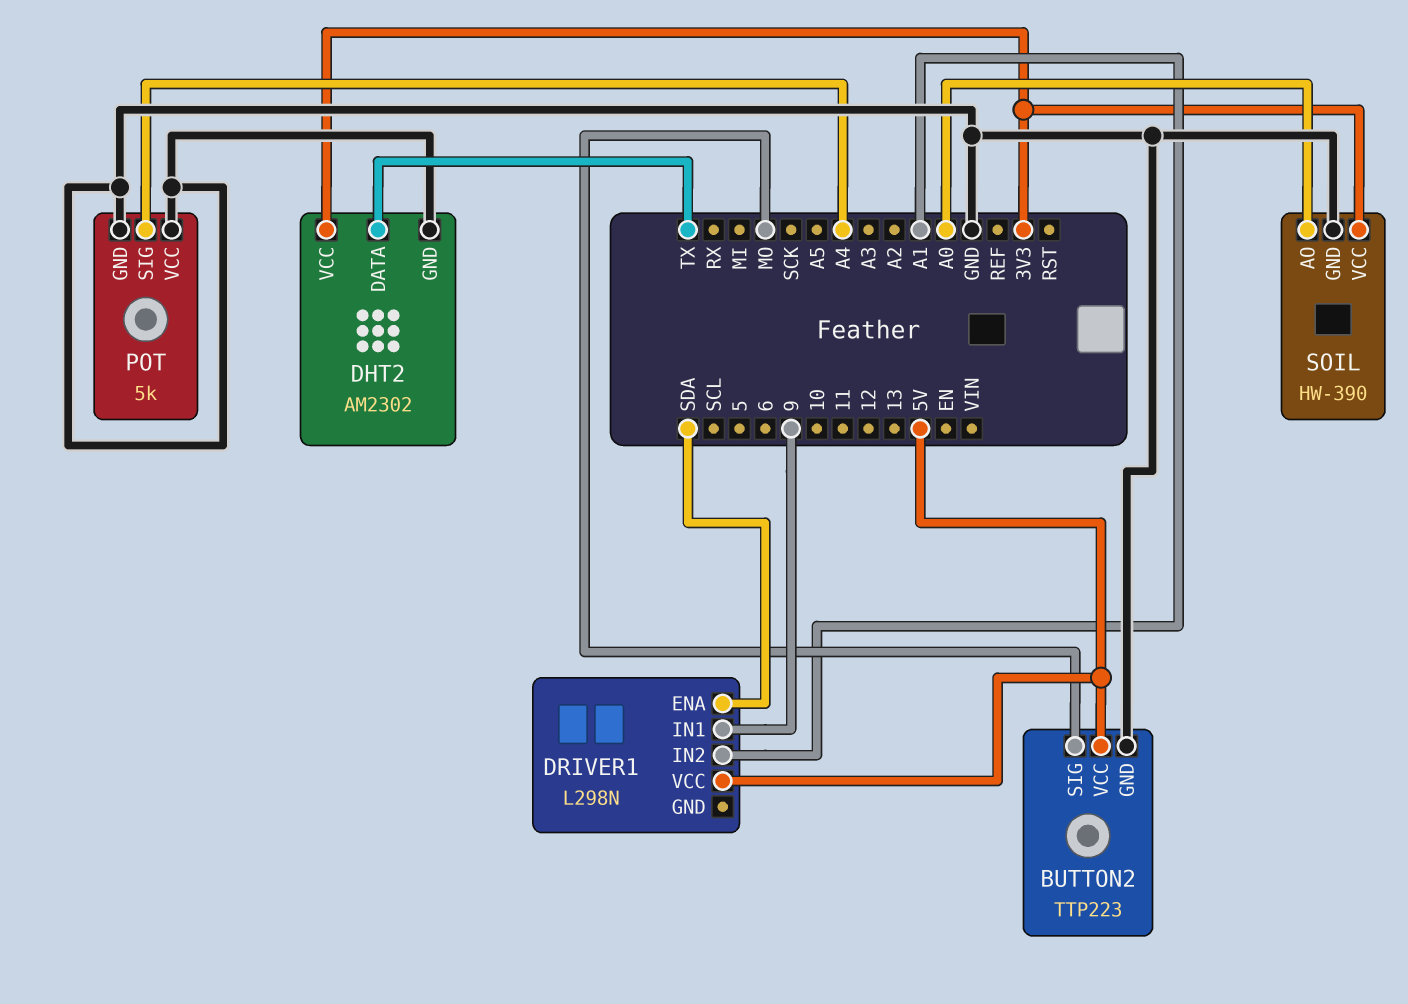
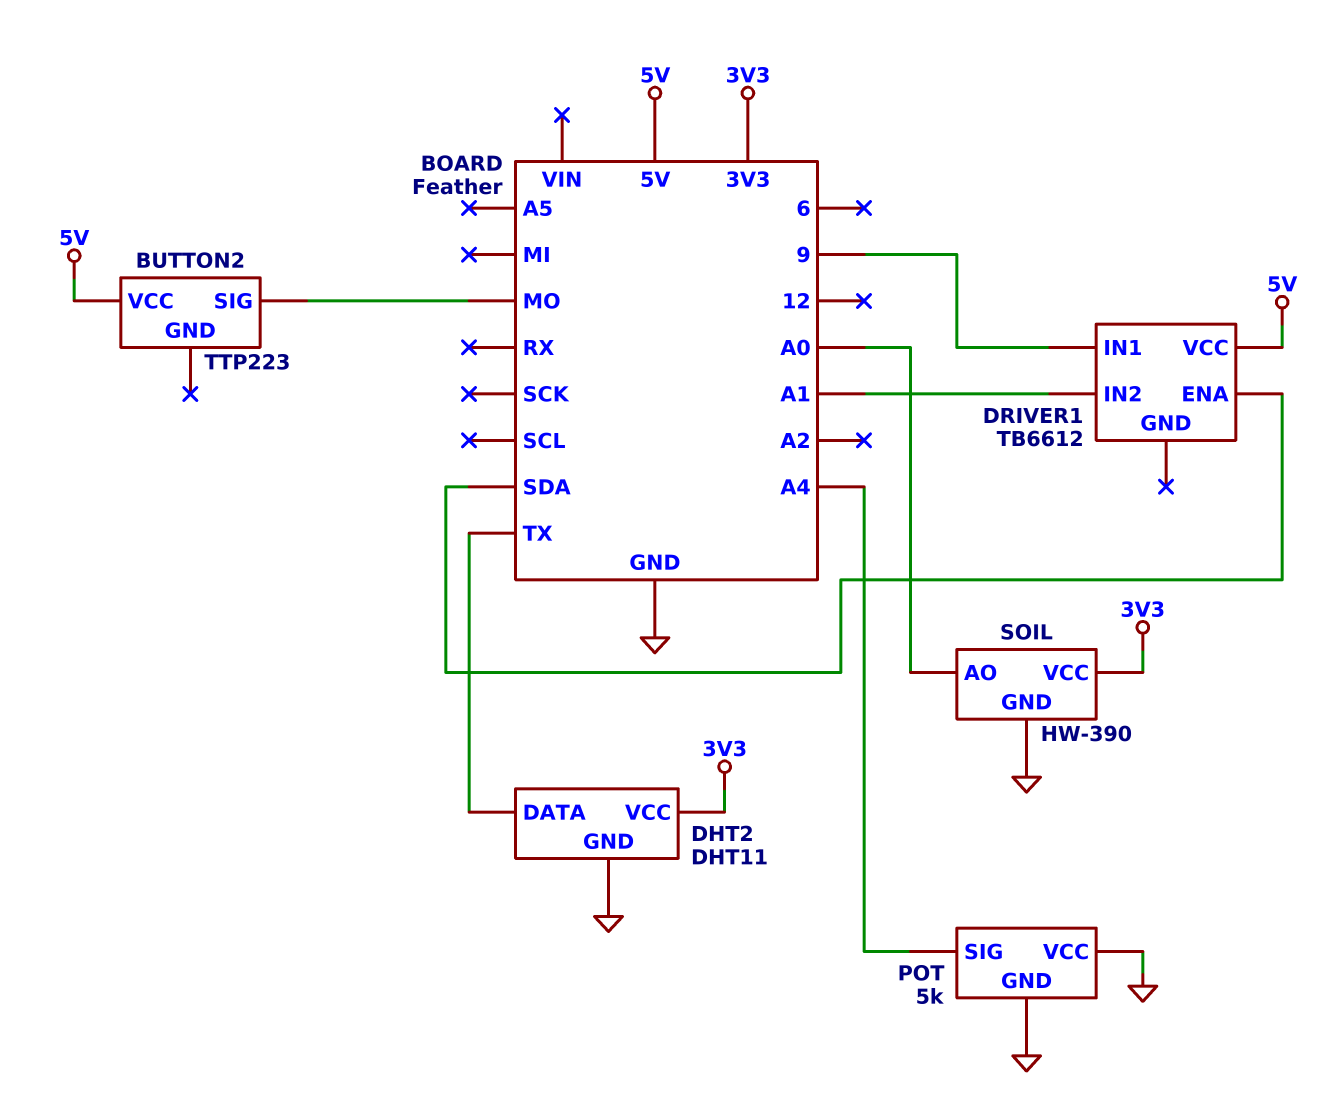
BUTTON2 pin GND: GND -> none
DHT2: AM2302 -> DHT11
DRIVER1: L298N -> TB6612

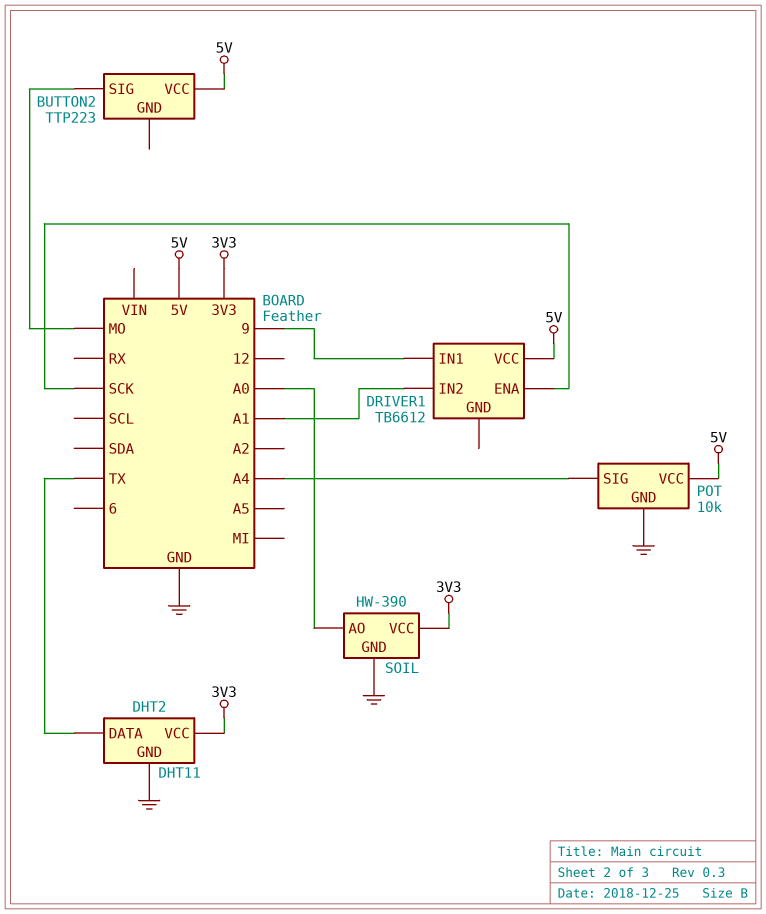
DRIVER1 pin ENA: SDA -> SCK
POT: 5k -> 10k
POT pin VCC: GND -> 5V

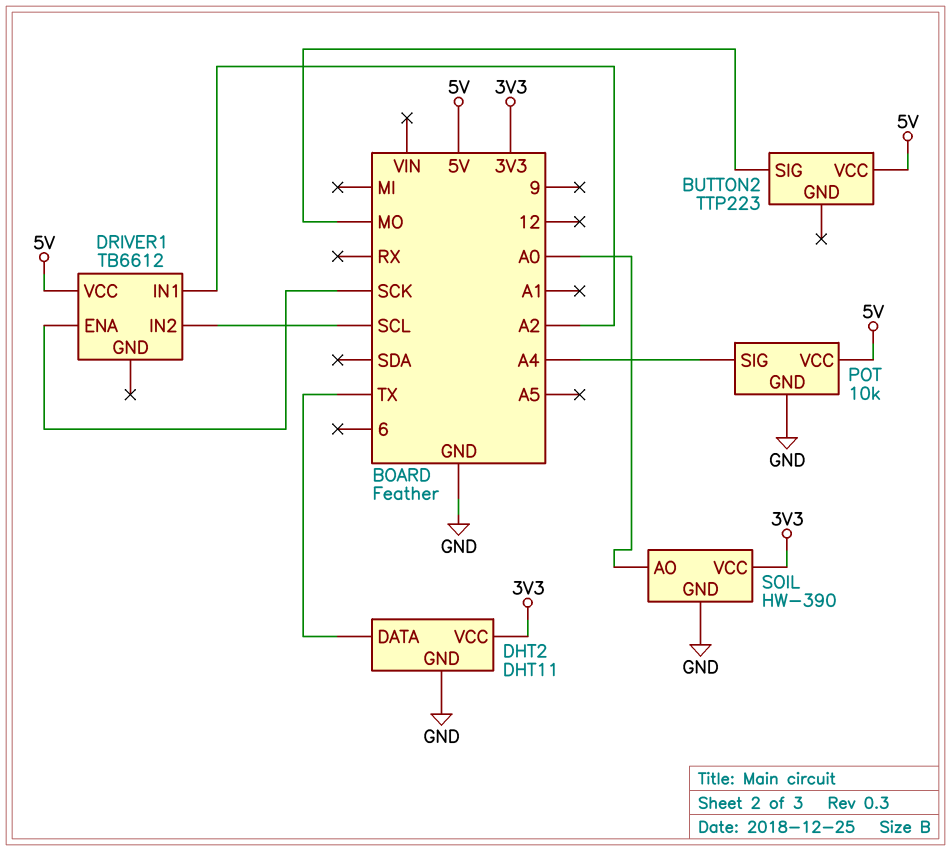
DRIVER1 pin IN1: 9 -> A2
DRIVER1 pin IN2: A1 -> SCL

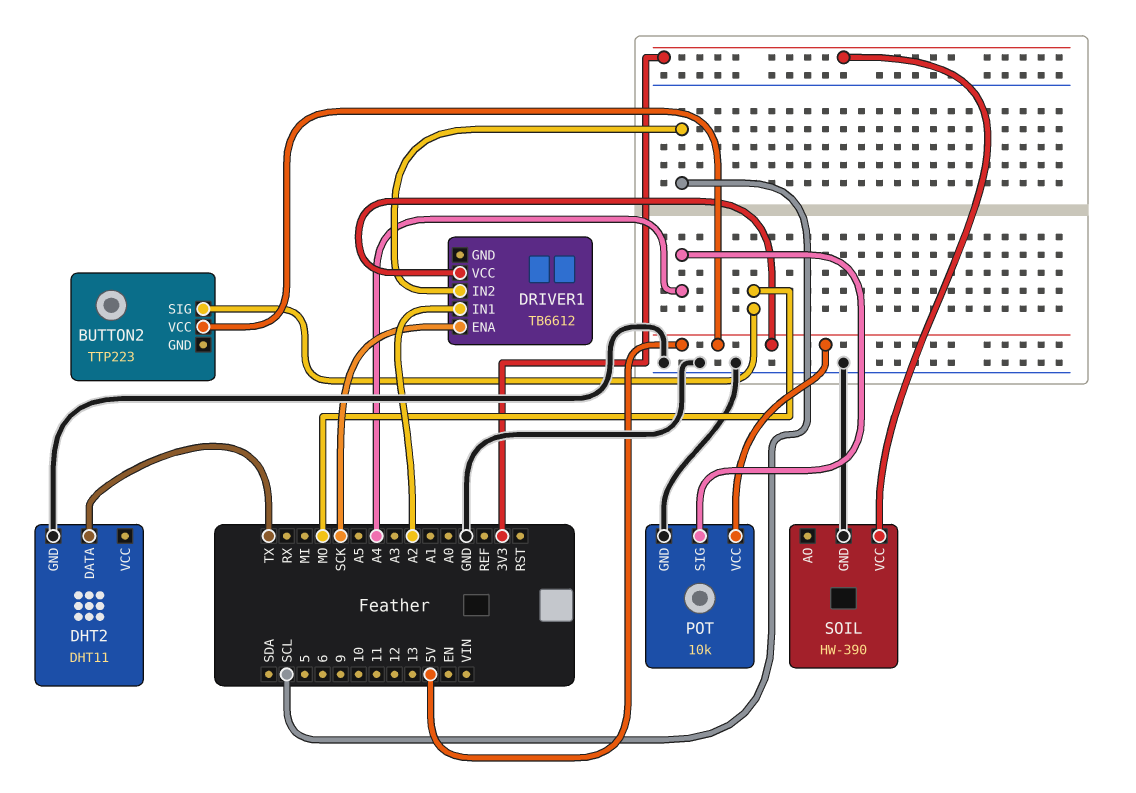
DHT2 pin VCC: 3V3 -> none
SOIL pin AO: A0 -> none

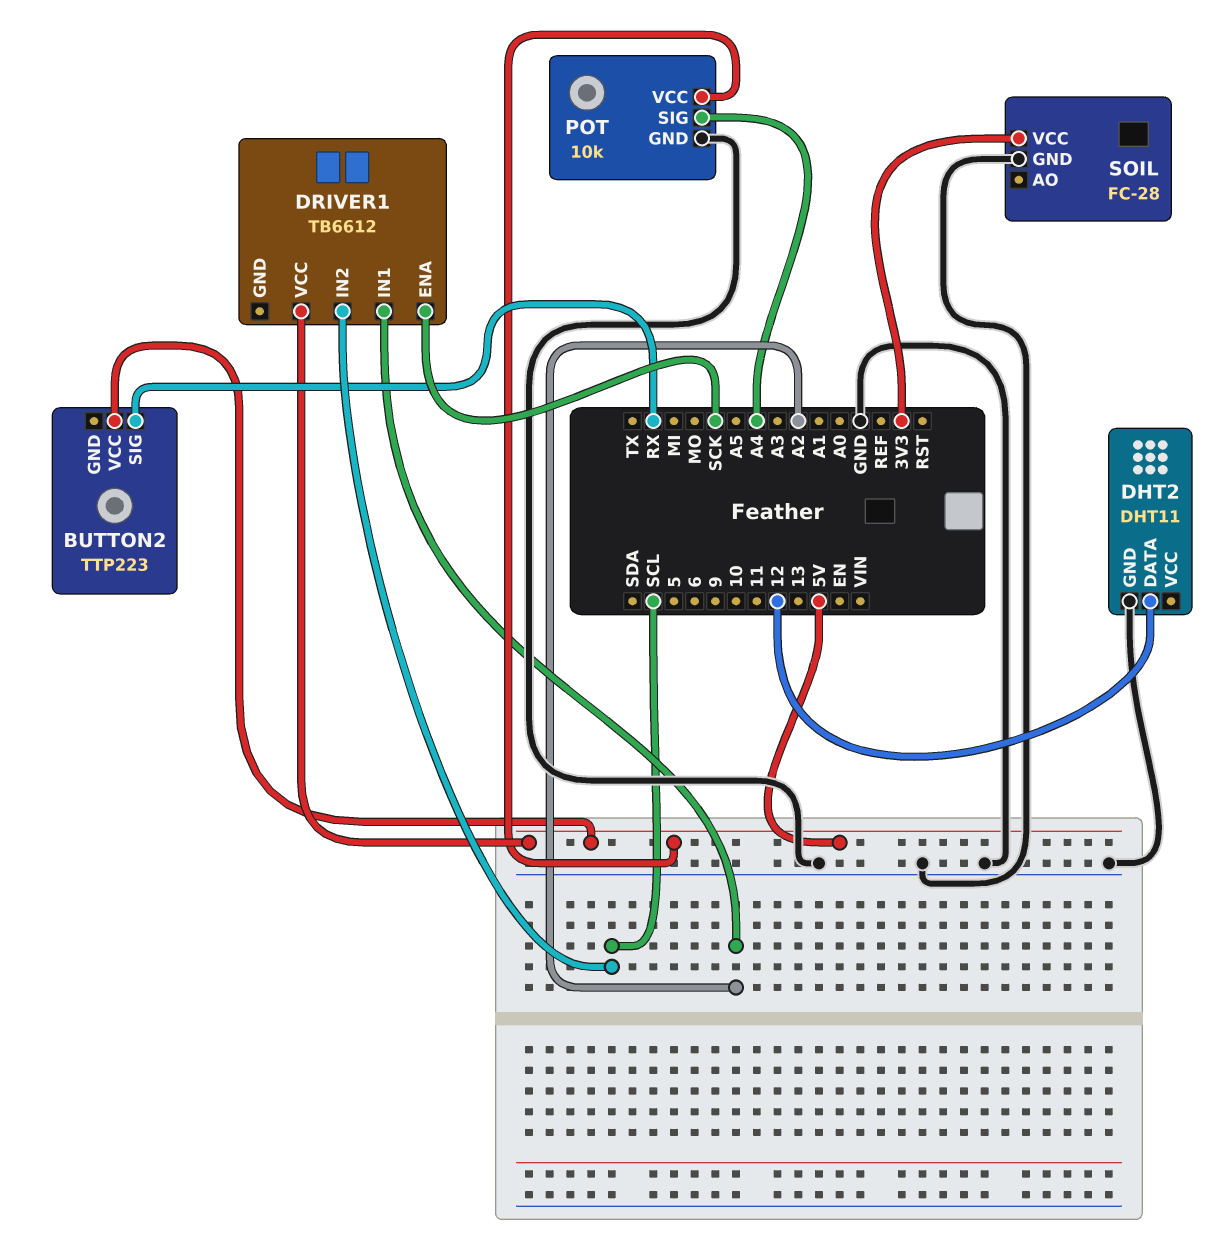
BUTTON2 pin SIG: MO -> RX
DHT2 pin DATA: TX -> 12
SOIL: HW-390 -> FC-28

